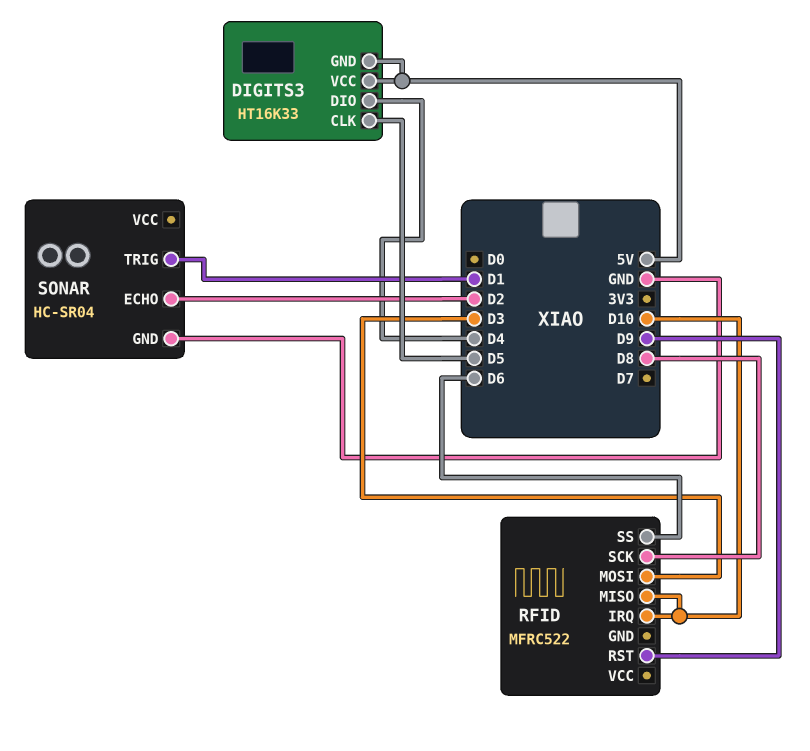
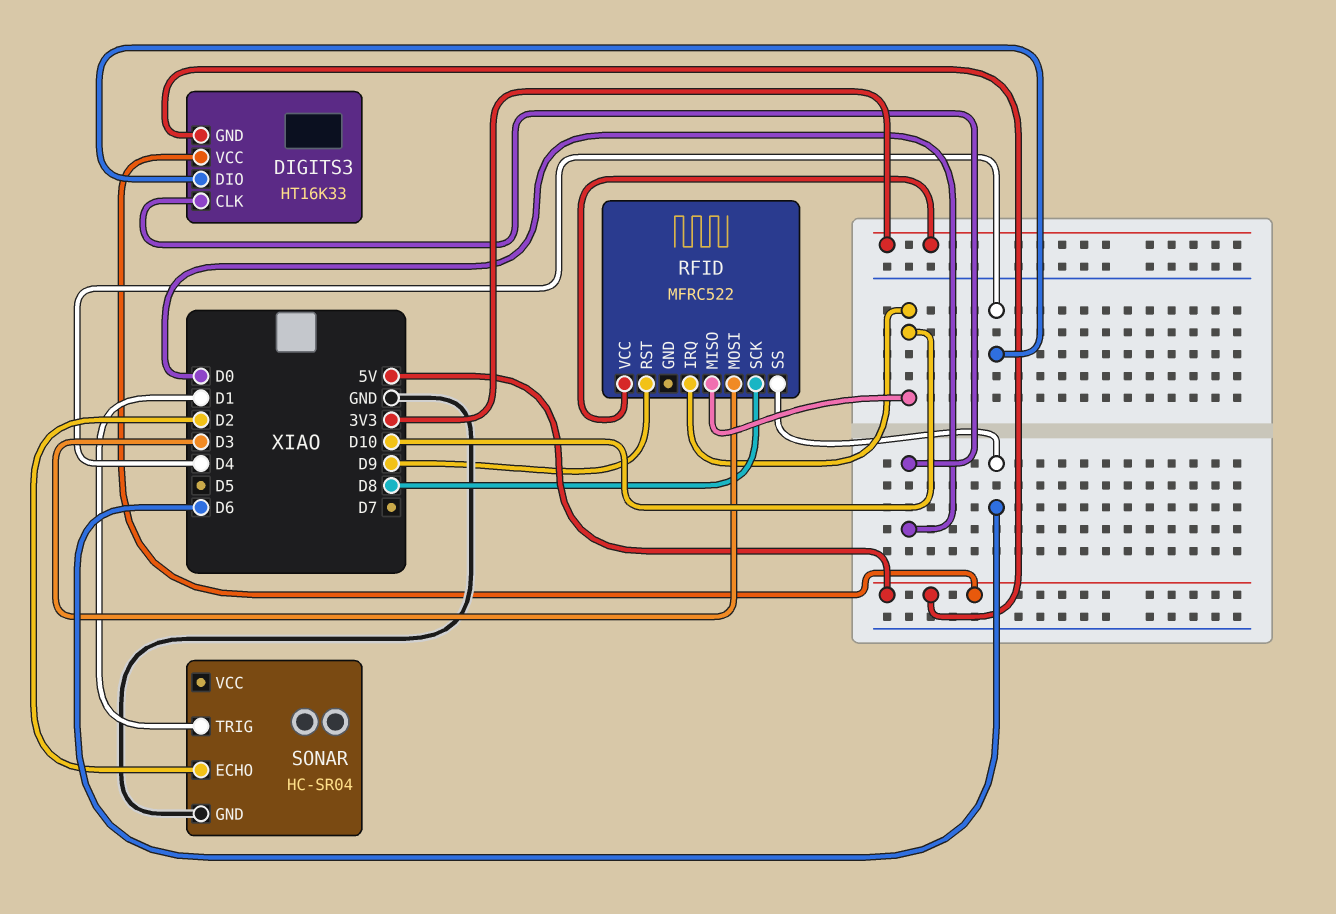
DIGITS3 pin CLK: D5 -> D0
RFID pin VCC: none -> 3V3

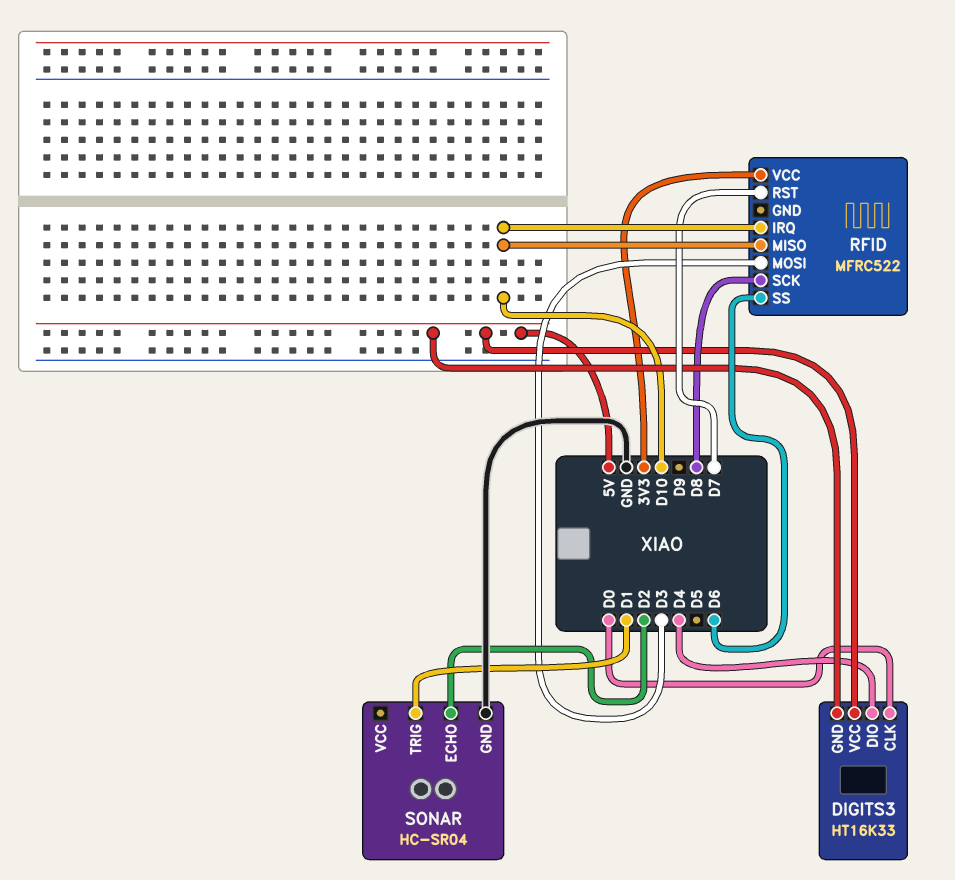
RFID pin RST: D9 -> D7

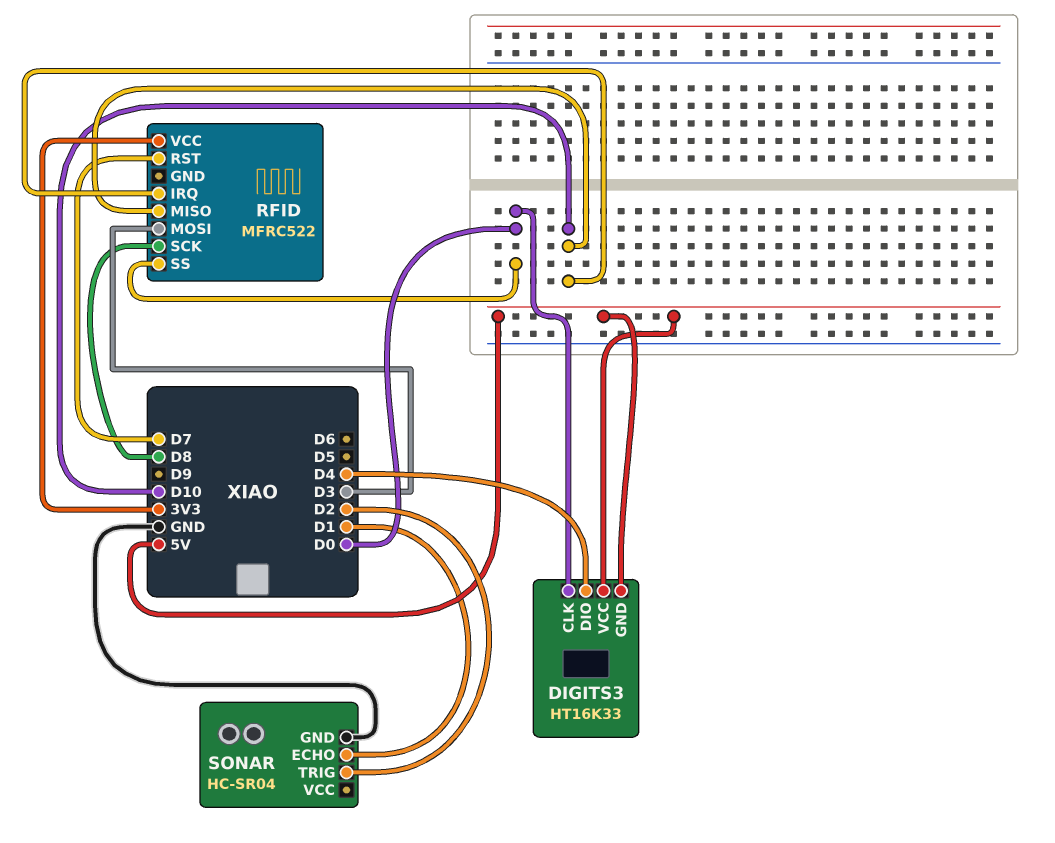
RFID pin SS: D6 -> D0
SONAR pin ECHO: D2 -> D1
SONAR pin TRIG: D1 -> D2

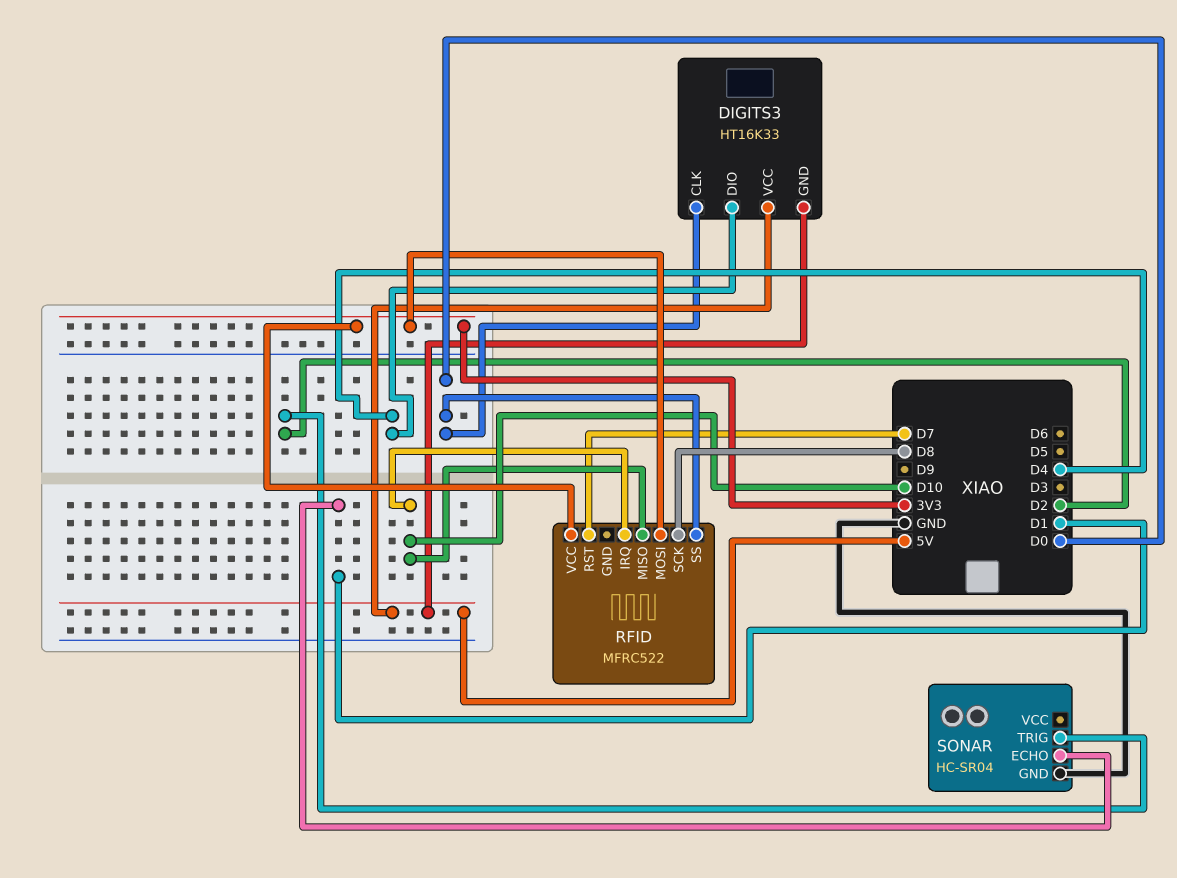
RFID pin MOSI: D3 -> 3V3

